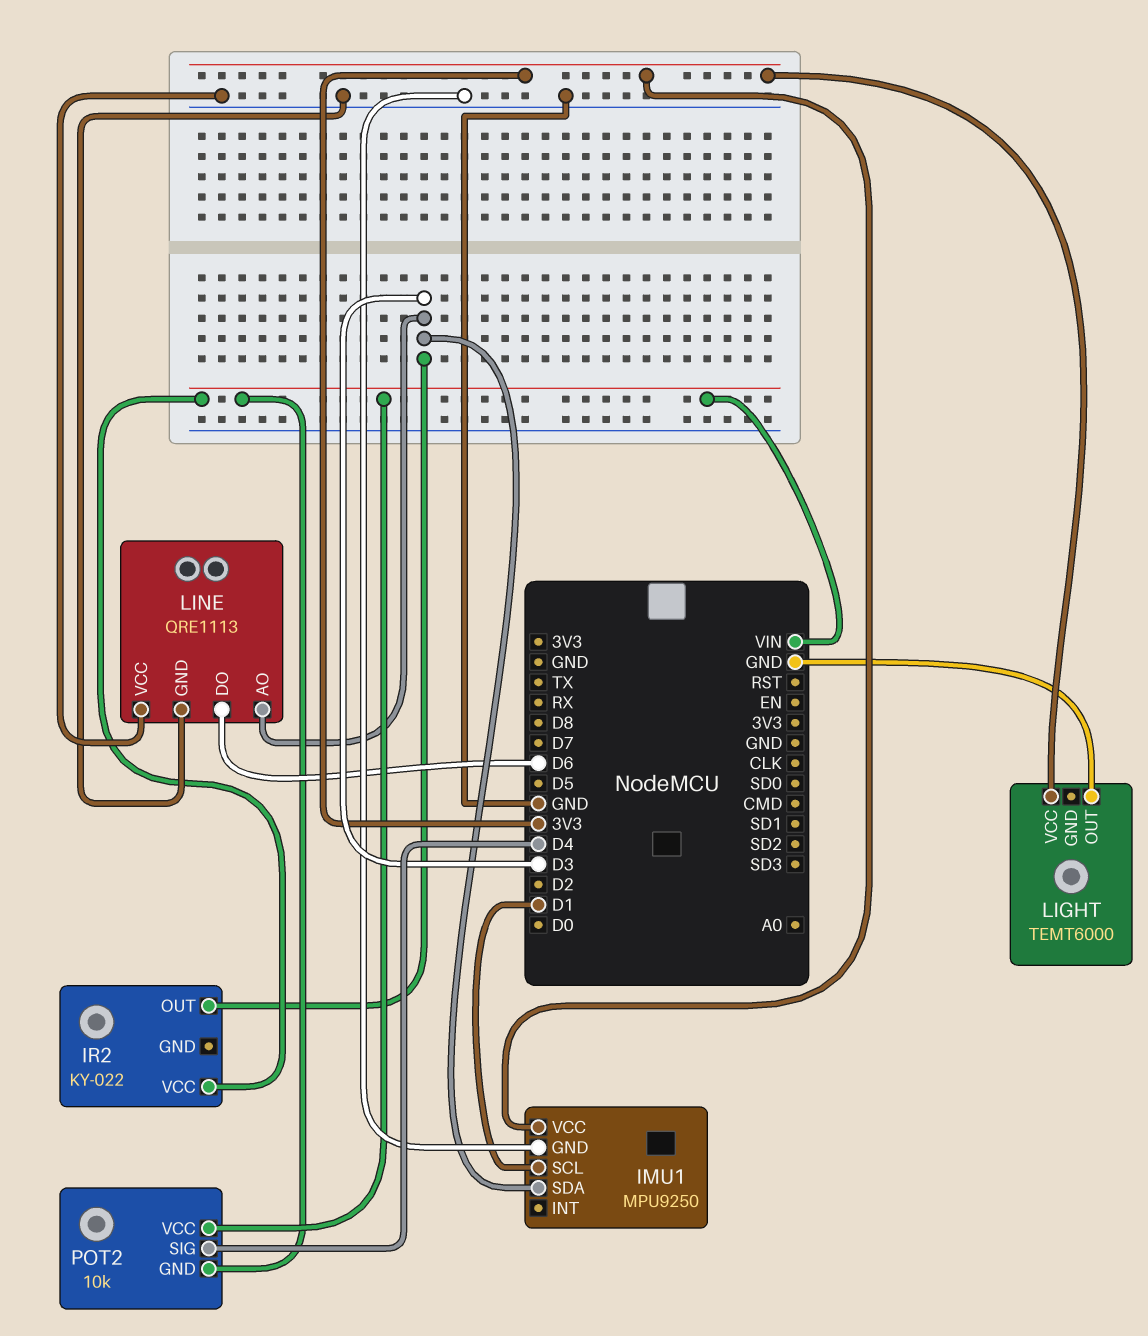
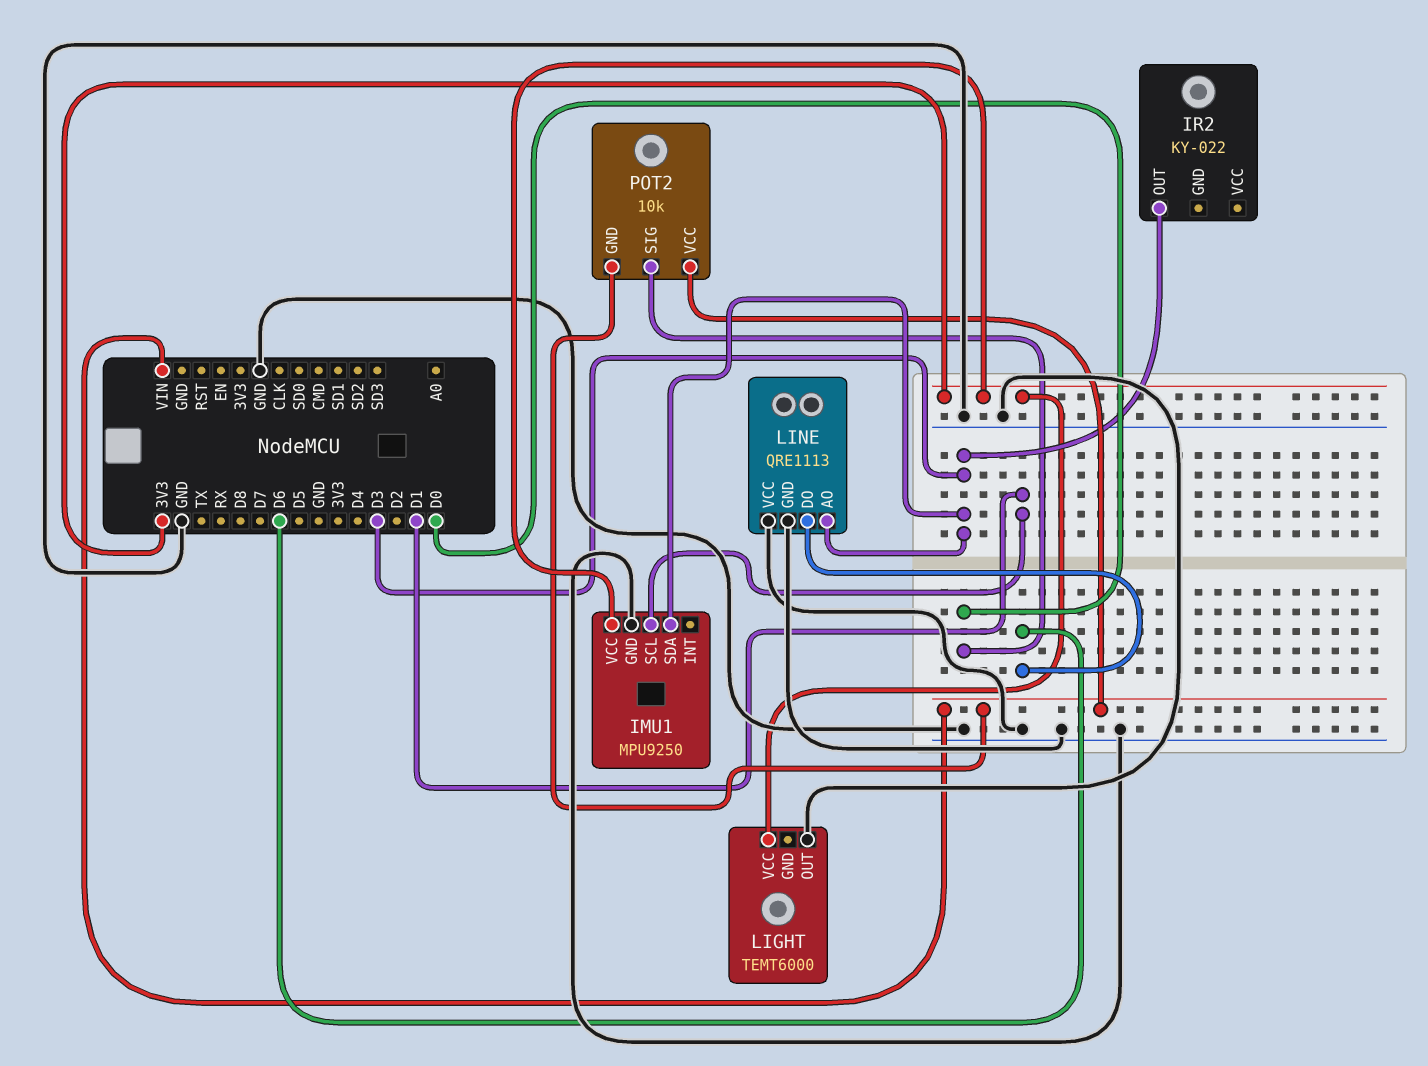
IR2 pin VCC: VIN -> none
POT2 pin SIG: D4 -> D0

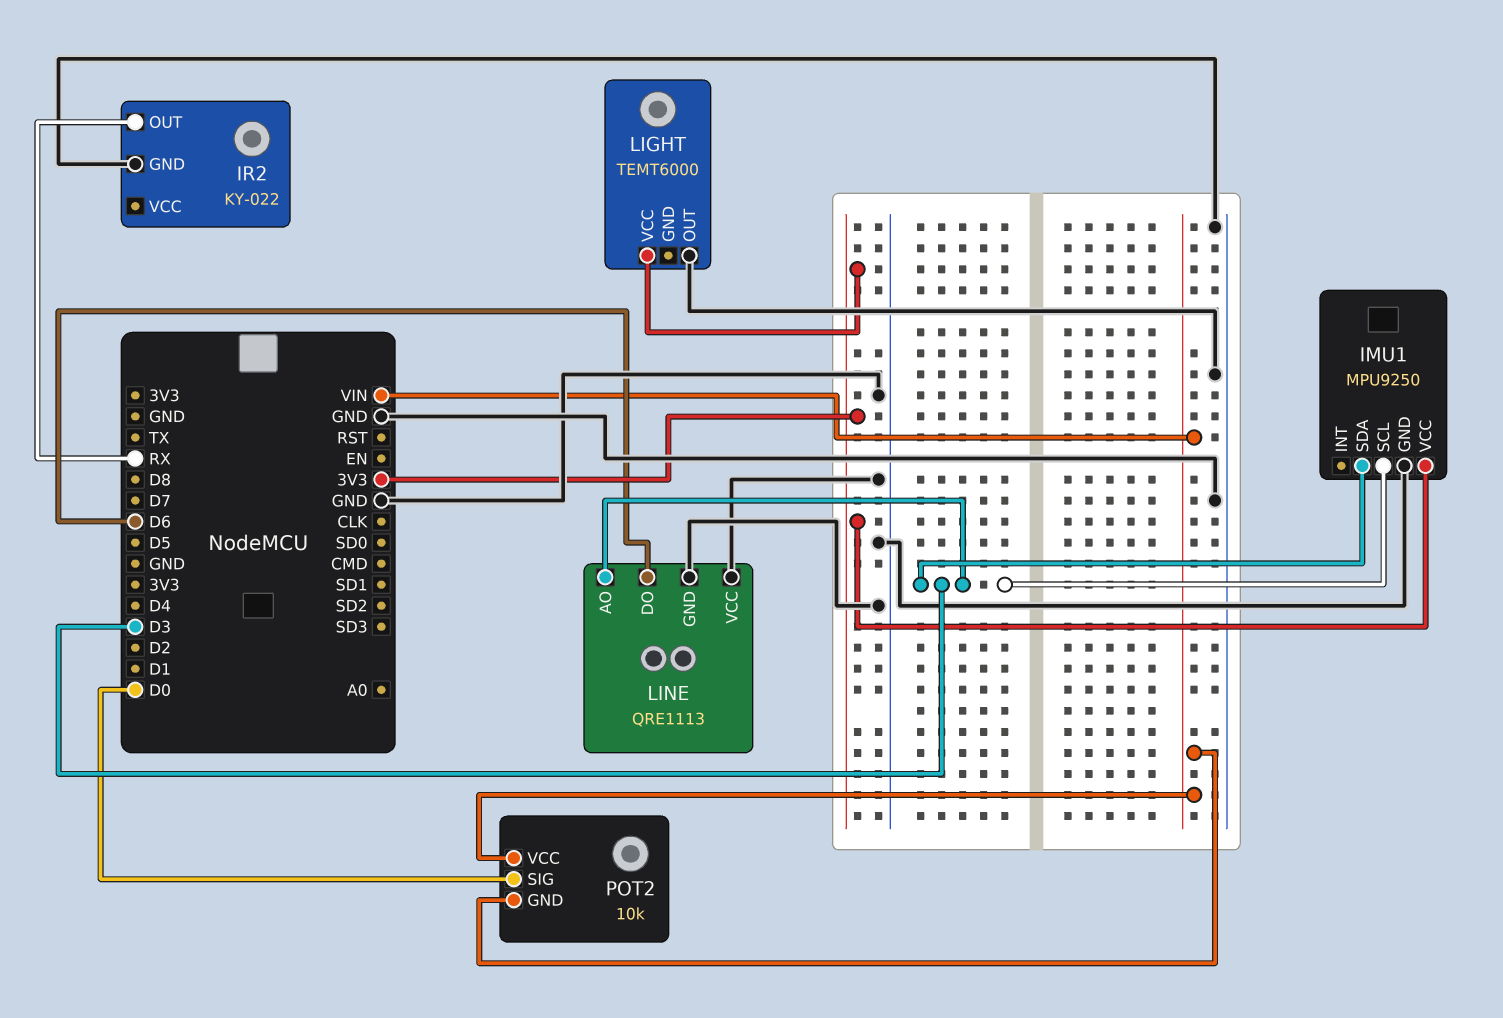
IMU1 pin SCL: D1 -> D3
IR2 pin GND: none -> GND
IR2 pin OUT: D3 -> RX

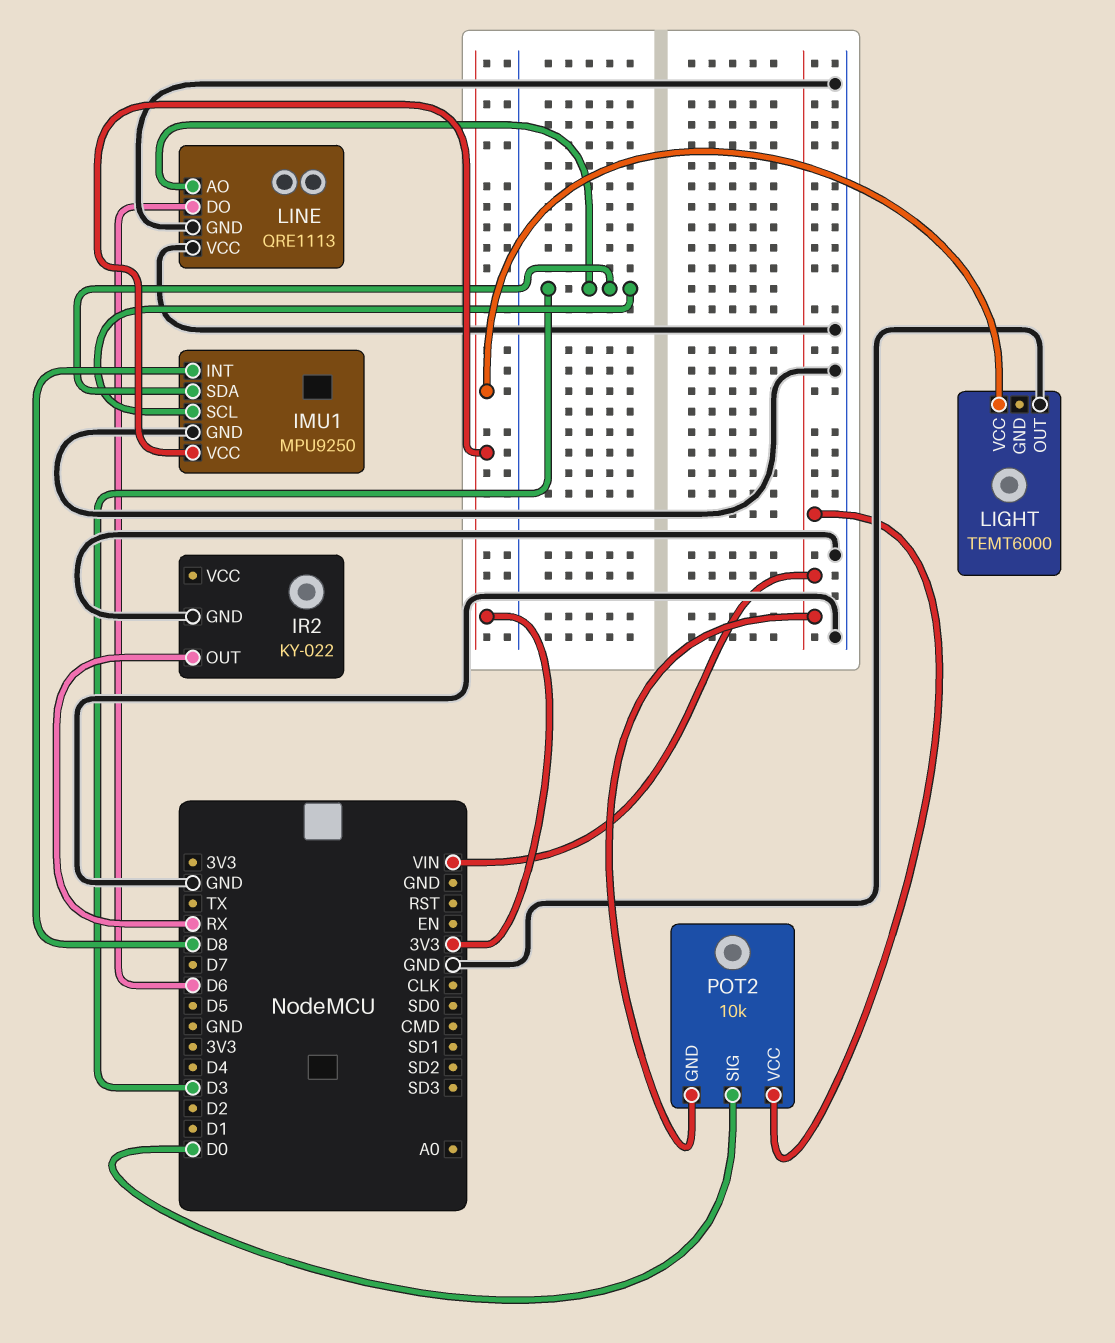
IMU1 pin INT: none -> D8

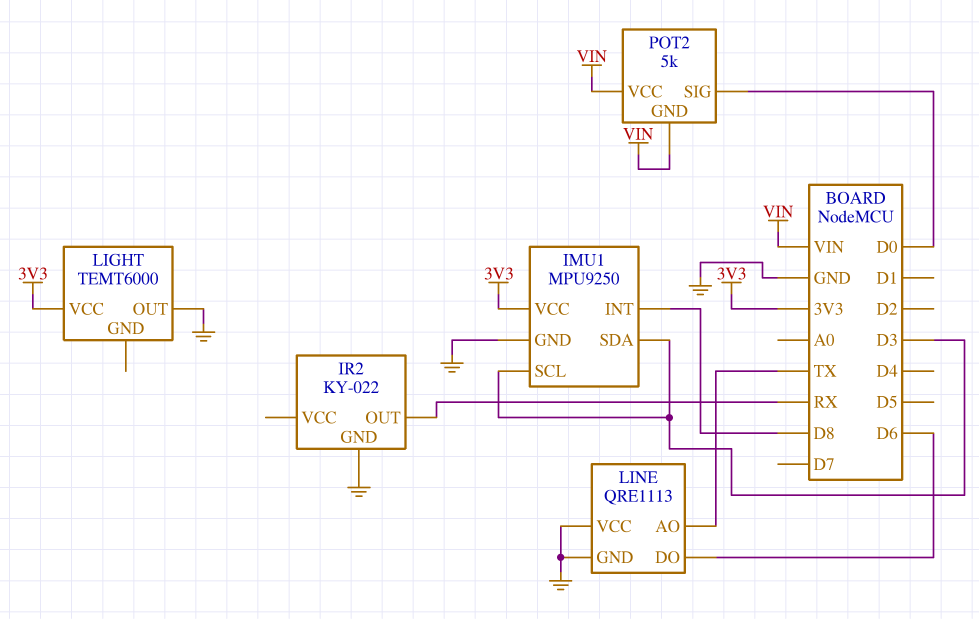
LINE pin AO: D3 -> TX
POT2: 10k -> 5k

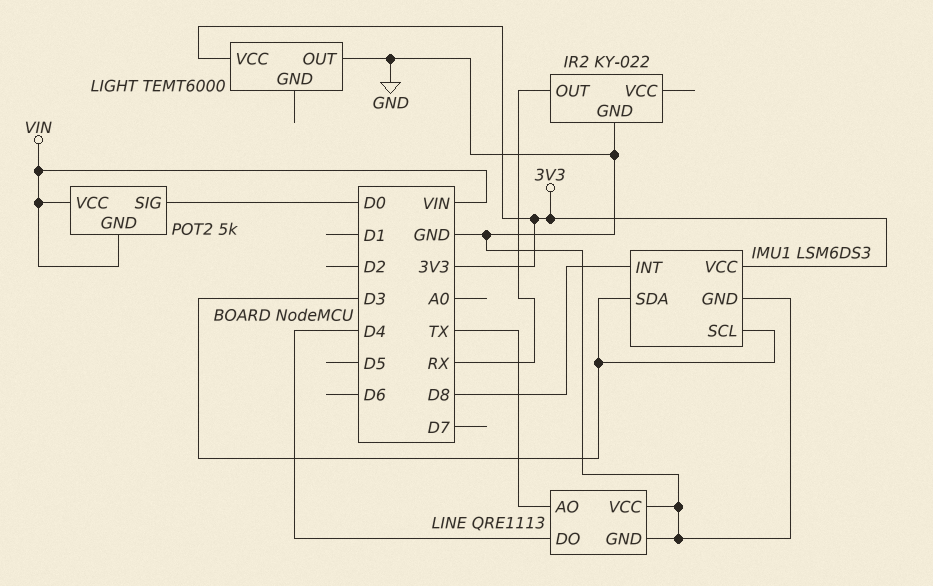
IMU1: MPU9250 -> LSM6DS3
LINE pin DO: D6 -> D4

